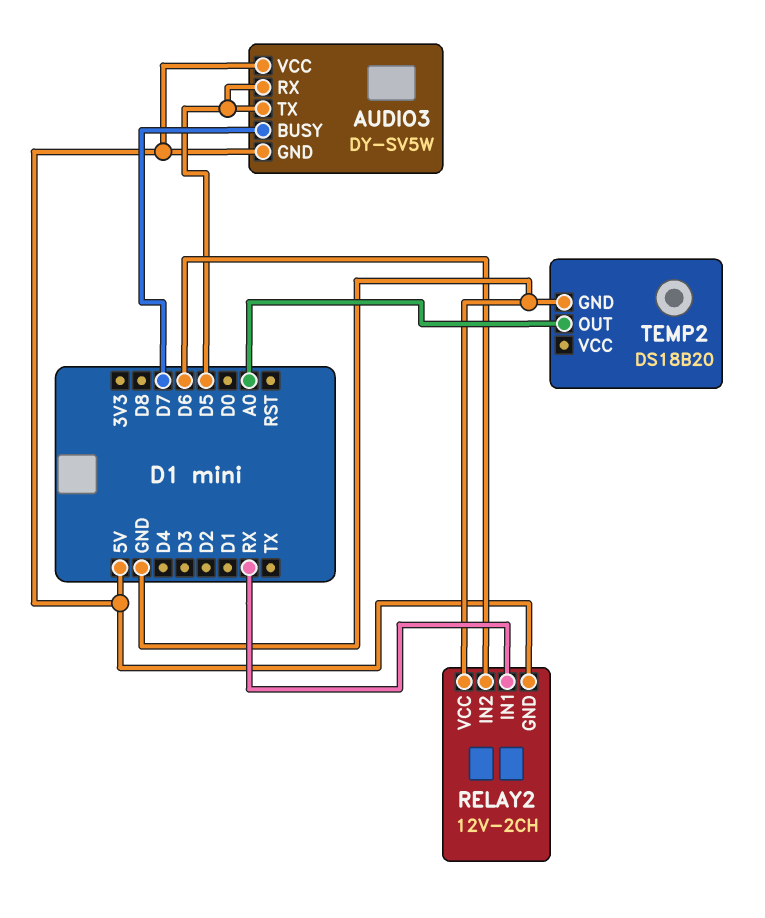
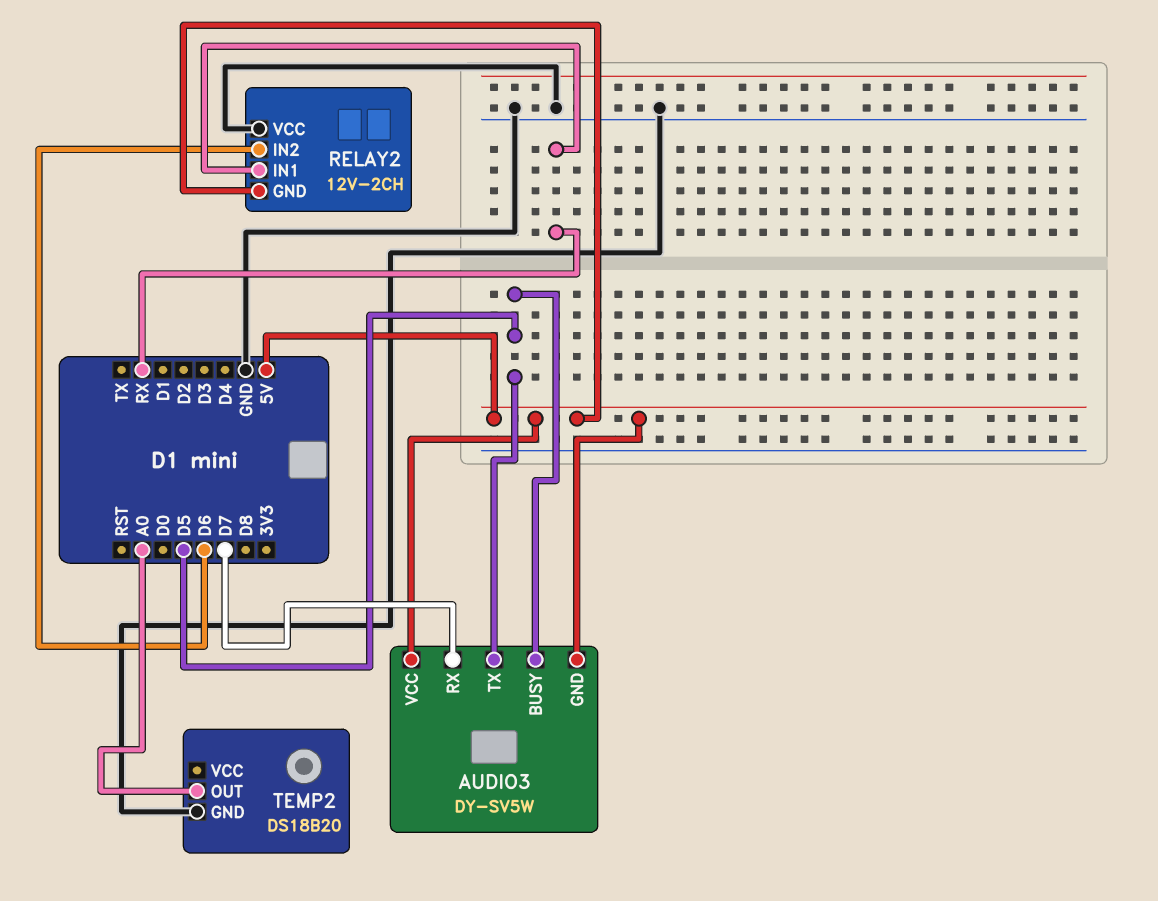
AUDIO3 pin BUSY: D7 -> D5
AUDIO3 pin RX: D5 -> D7

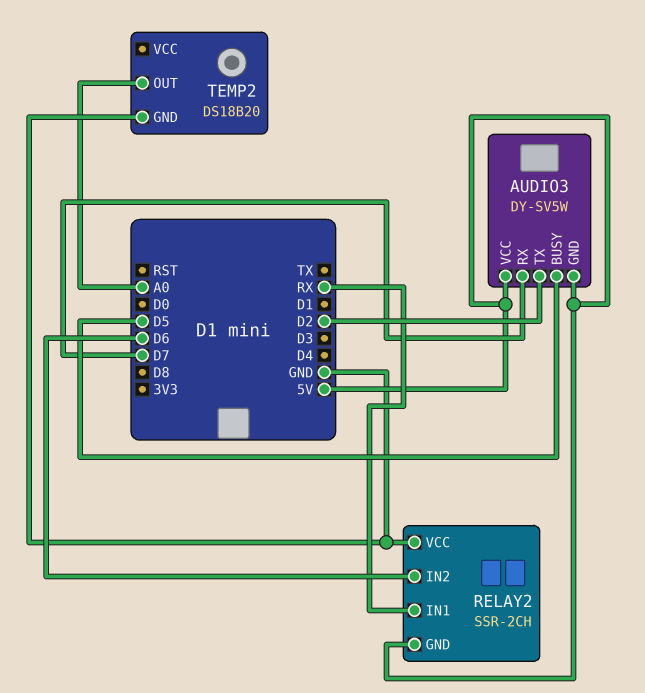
AUDIO3 pin TX: D5 -> D2
RELAY2: 12V-2CH -> SSR-2CH

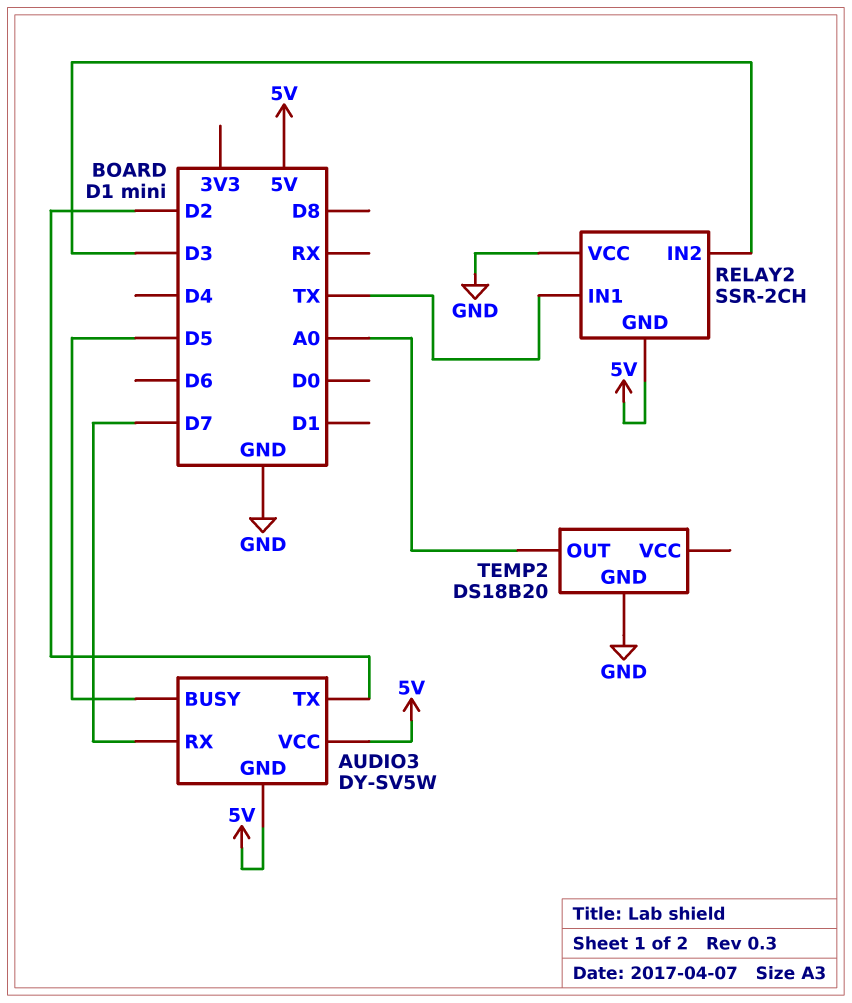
RELAY2 pin IN1: RX -> TX
RELAY2 pin IN2: D6 -> D3

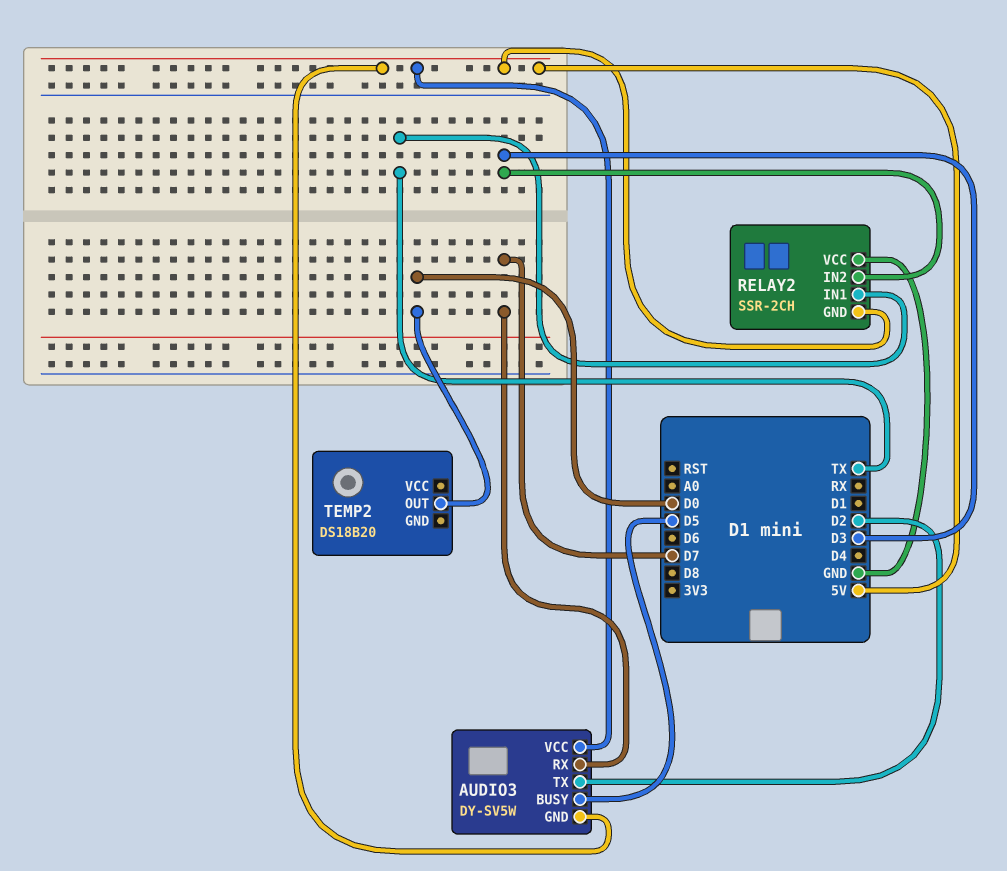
TEMP2 pin GND: GND -> none
TEMP2 pin OUT: A0 -> D0

